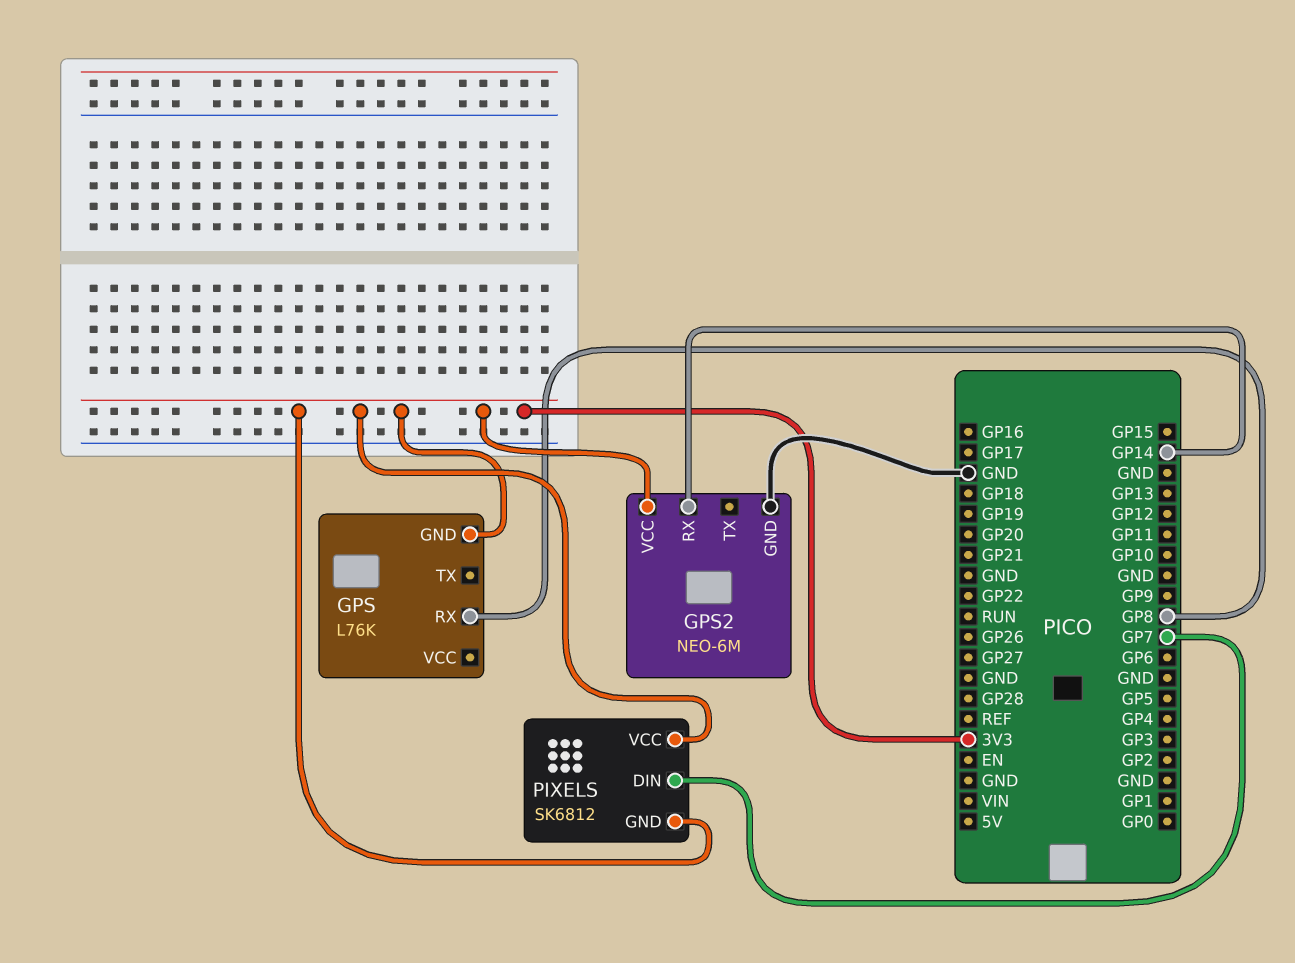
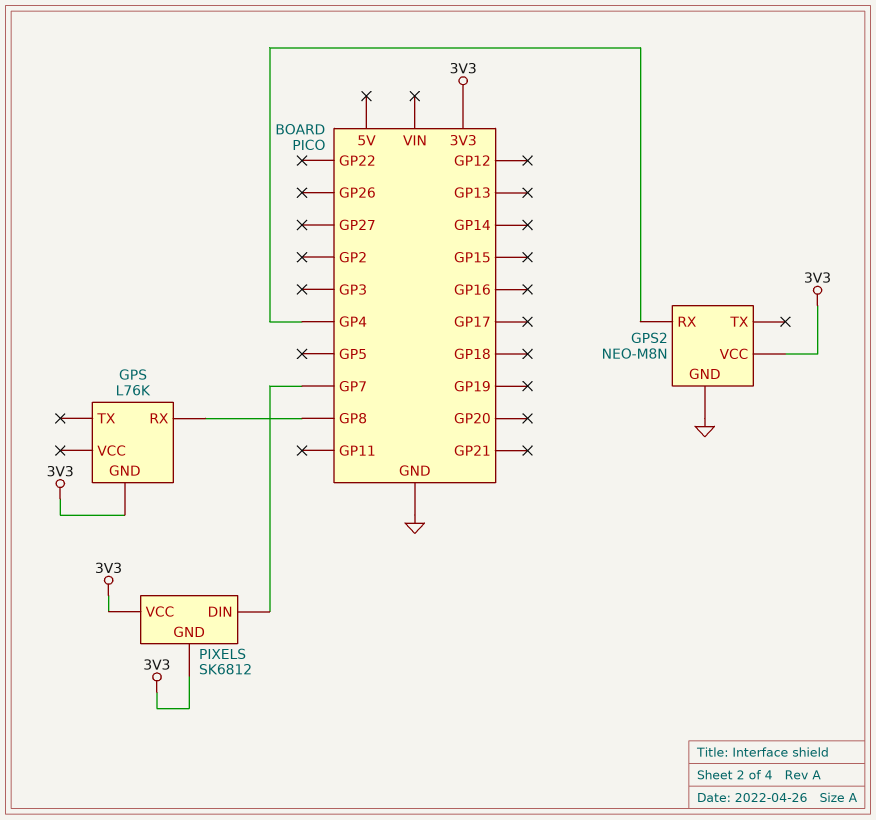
GPS2: NEO-6M -> NEO-M8N
GPS2 pin RX: GP14 -> GP4

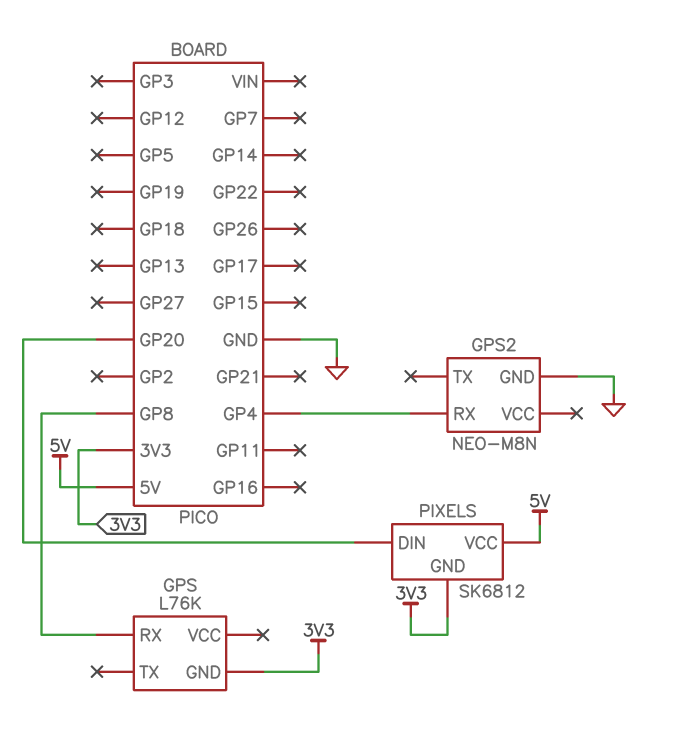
GPS2 pin VCC: 3V3 -> none
PIXELS pin DIN: GP7 -> GP20
PIXELS pin VCC: 3V3 -> 5V

